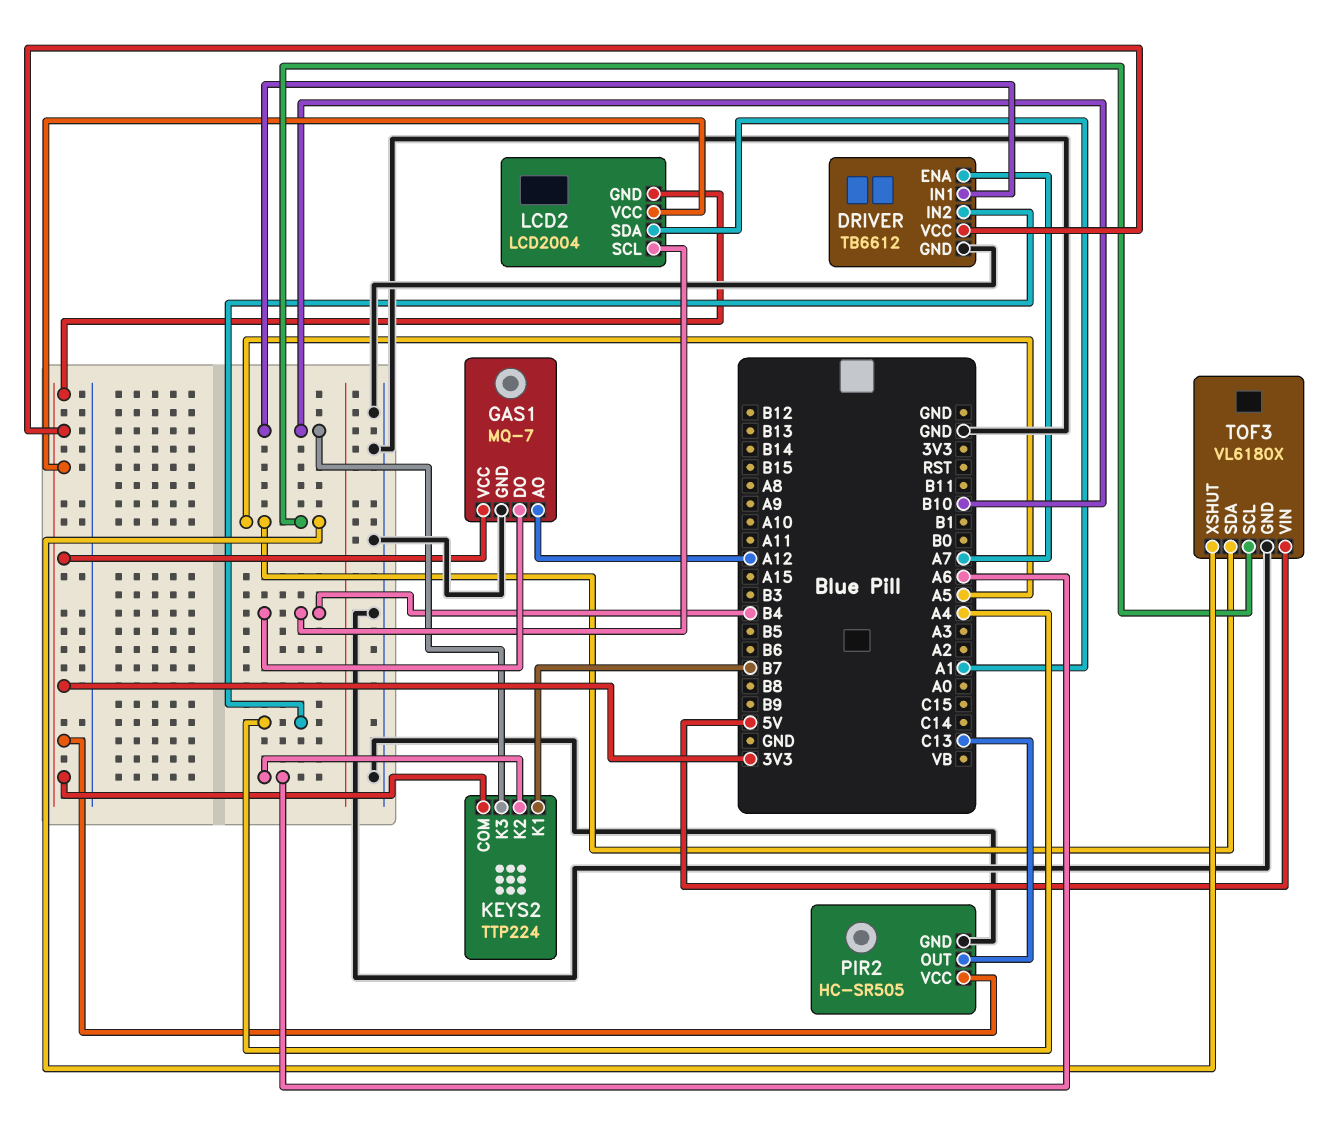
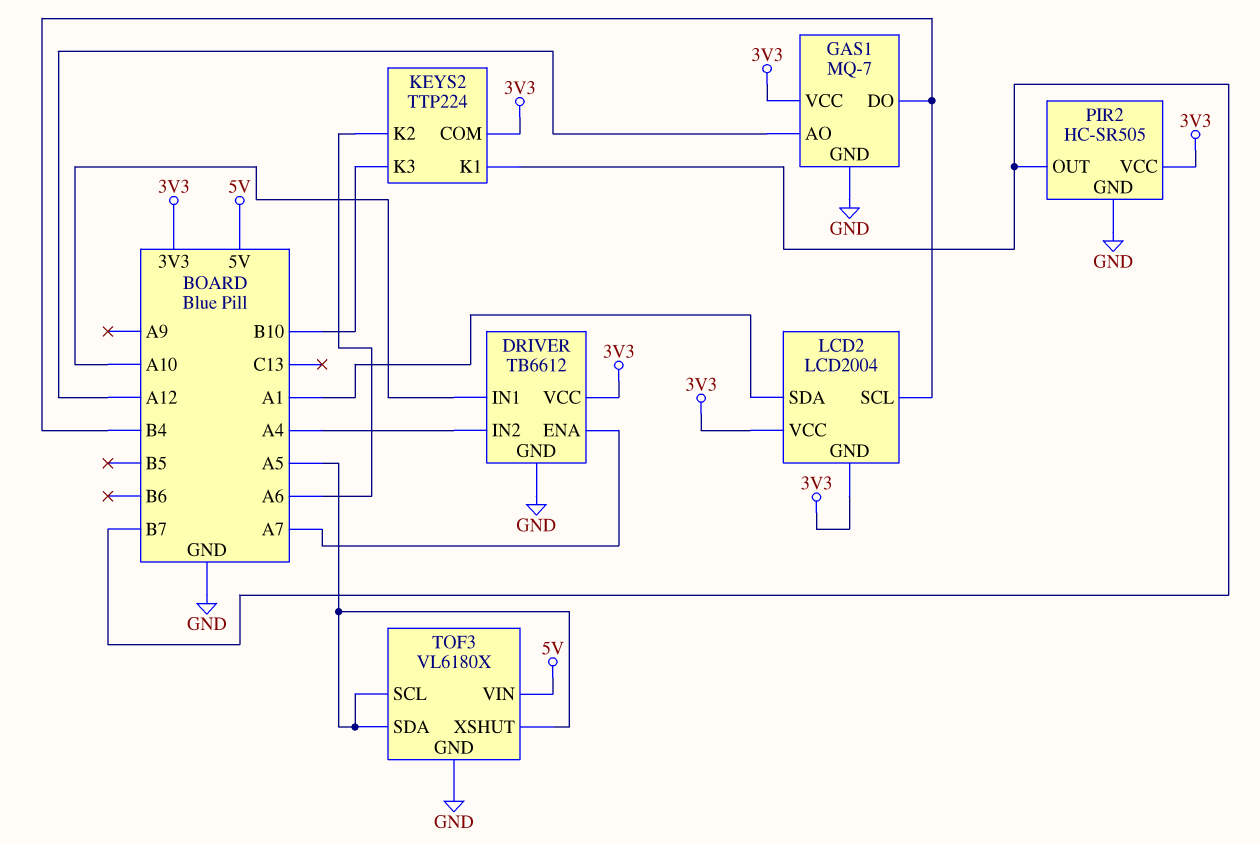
DRIVER pin IN1: B10 -> A10
PIR2 pin OUT: C13 -> B7

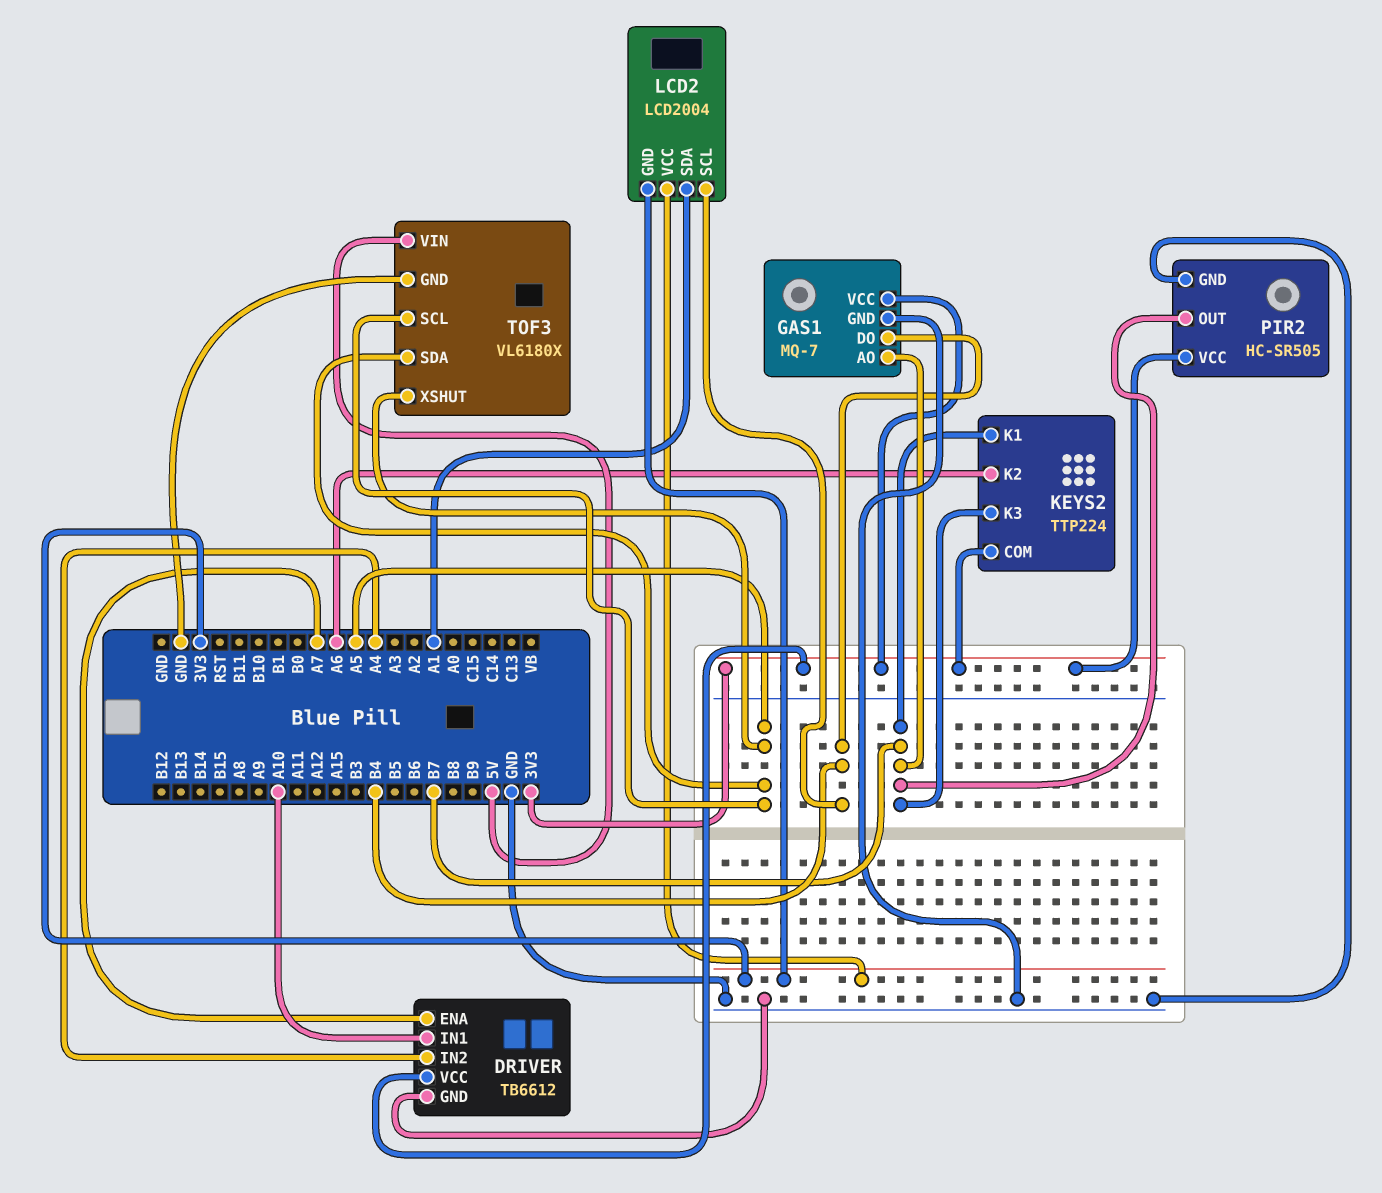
GAS1 pin AO: A12 -> B7
KEYS2 pin K3: B10 -> B7

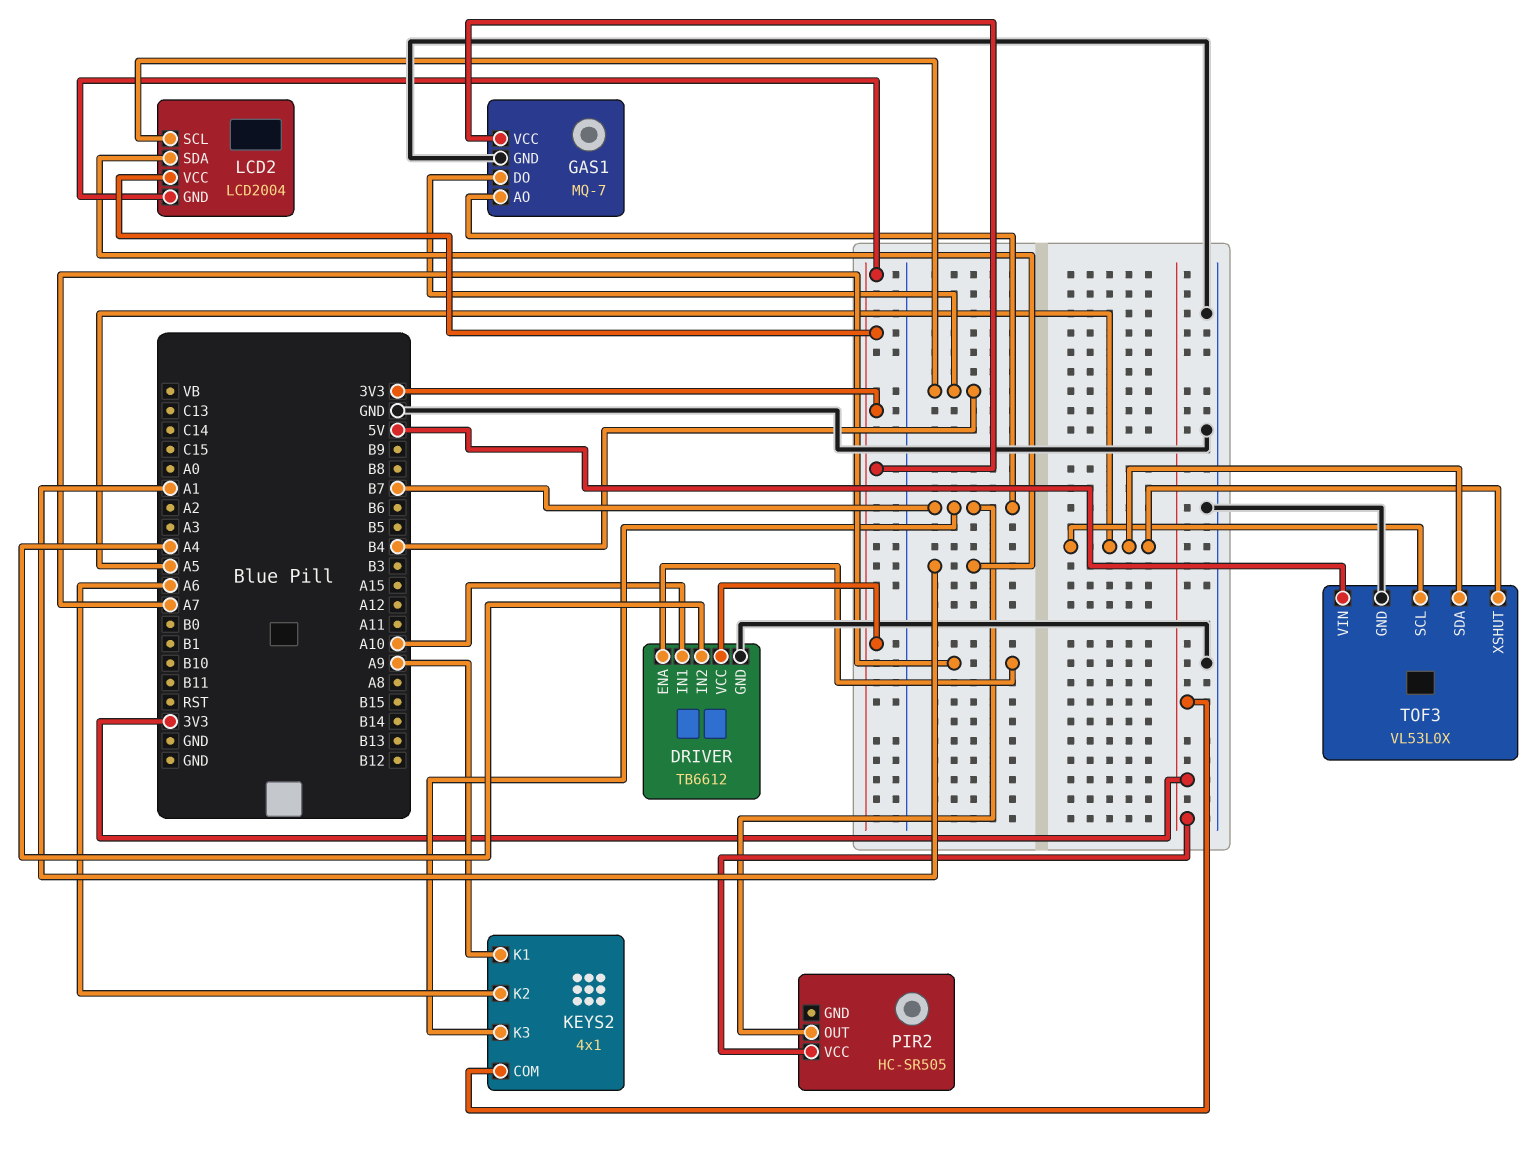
KEYS2: TTP224 -> 4x1
KEYS2 pin K1: B7 -> A9
PIR2 pin GND: GND -> none
TOF3: VL6180X -> VL53L0X

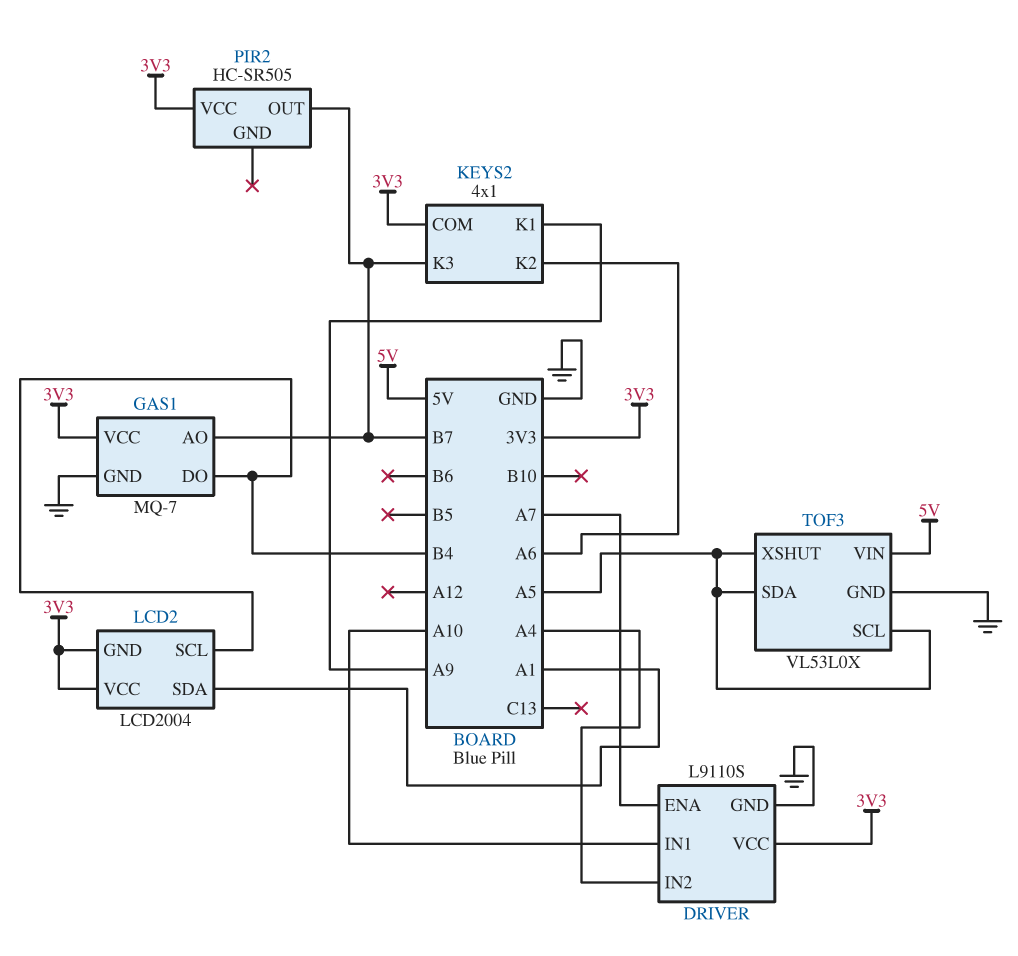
DRIVER: TB6612 -> L9110S

